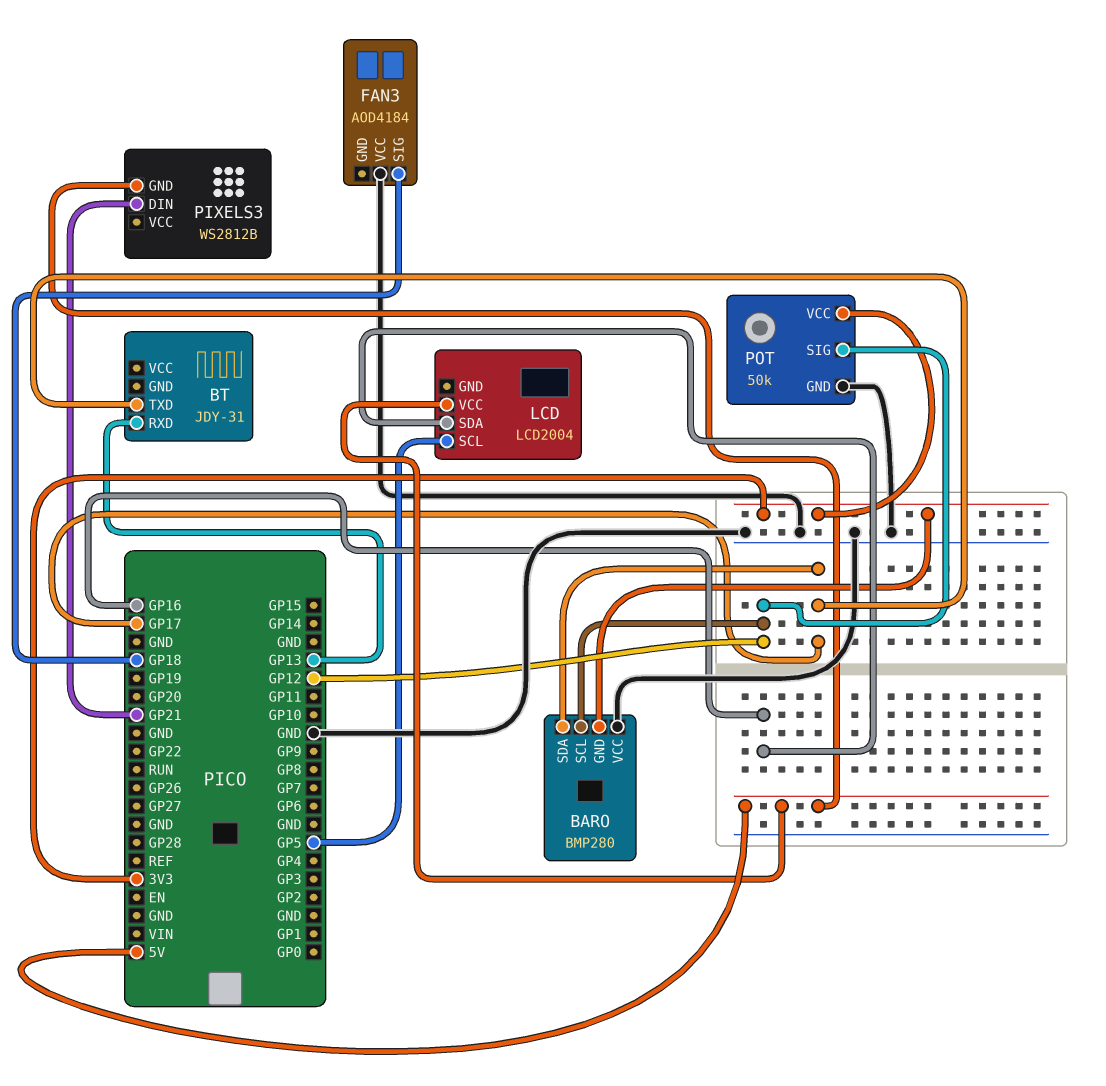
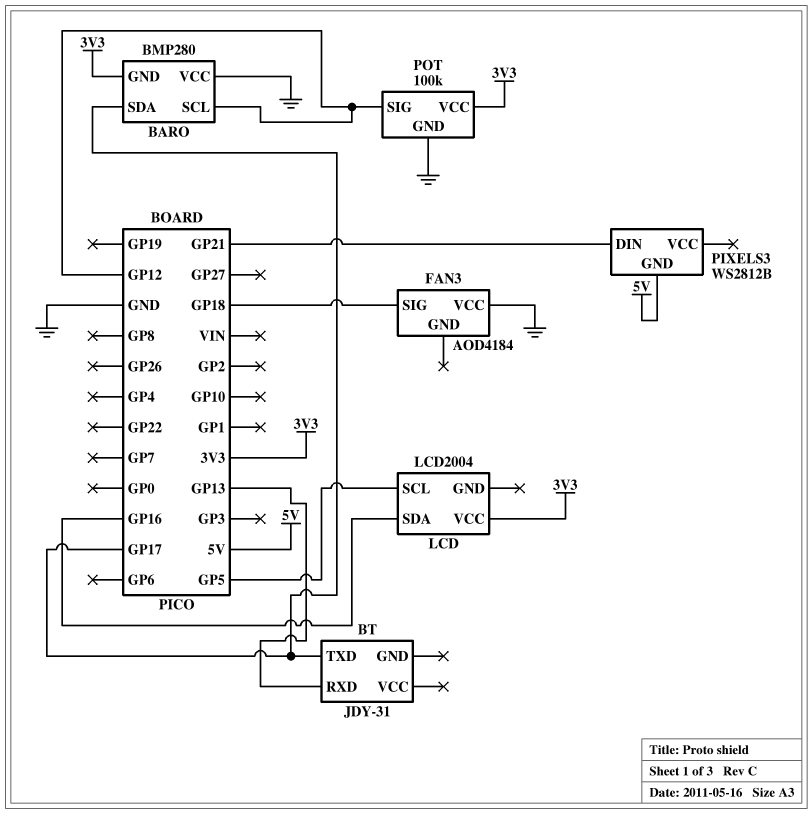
LCD pin VCC: 5V -> 3V3
POT: 50k -> 100k

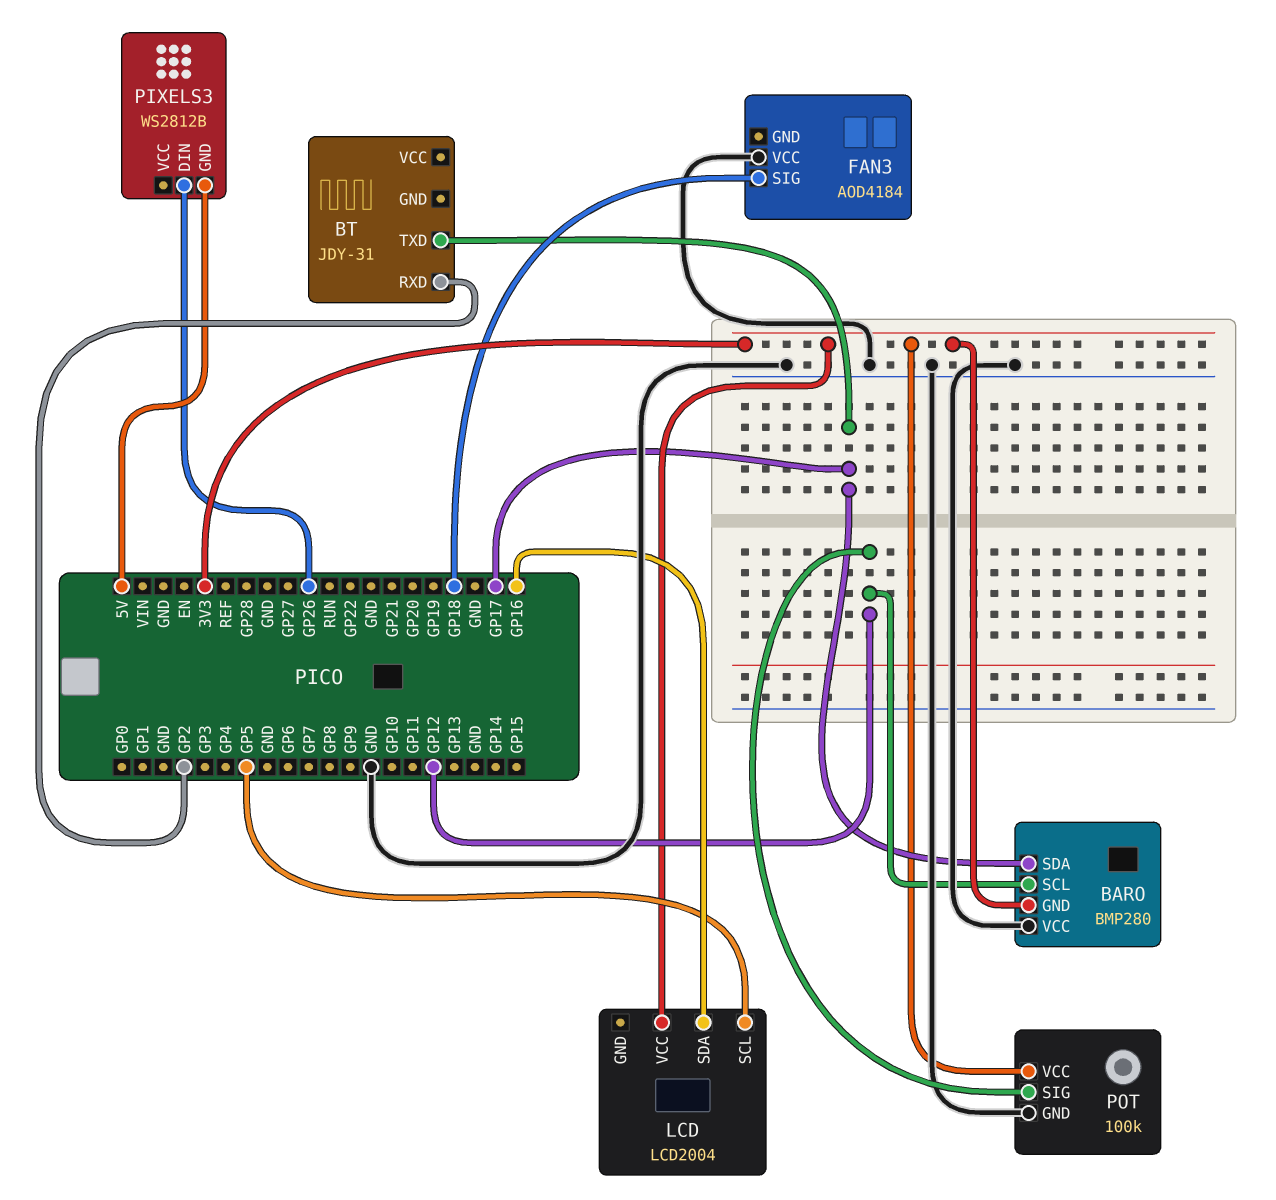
BT pin RXD: GP13 -> GP2
PIXELS3 pin DIN: GP21 -> GP26

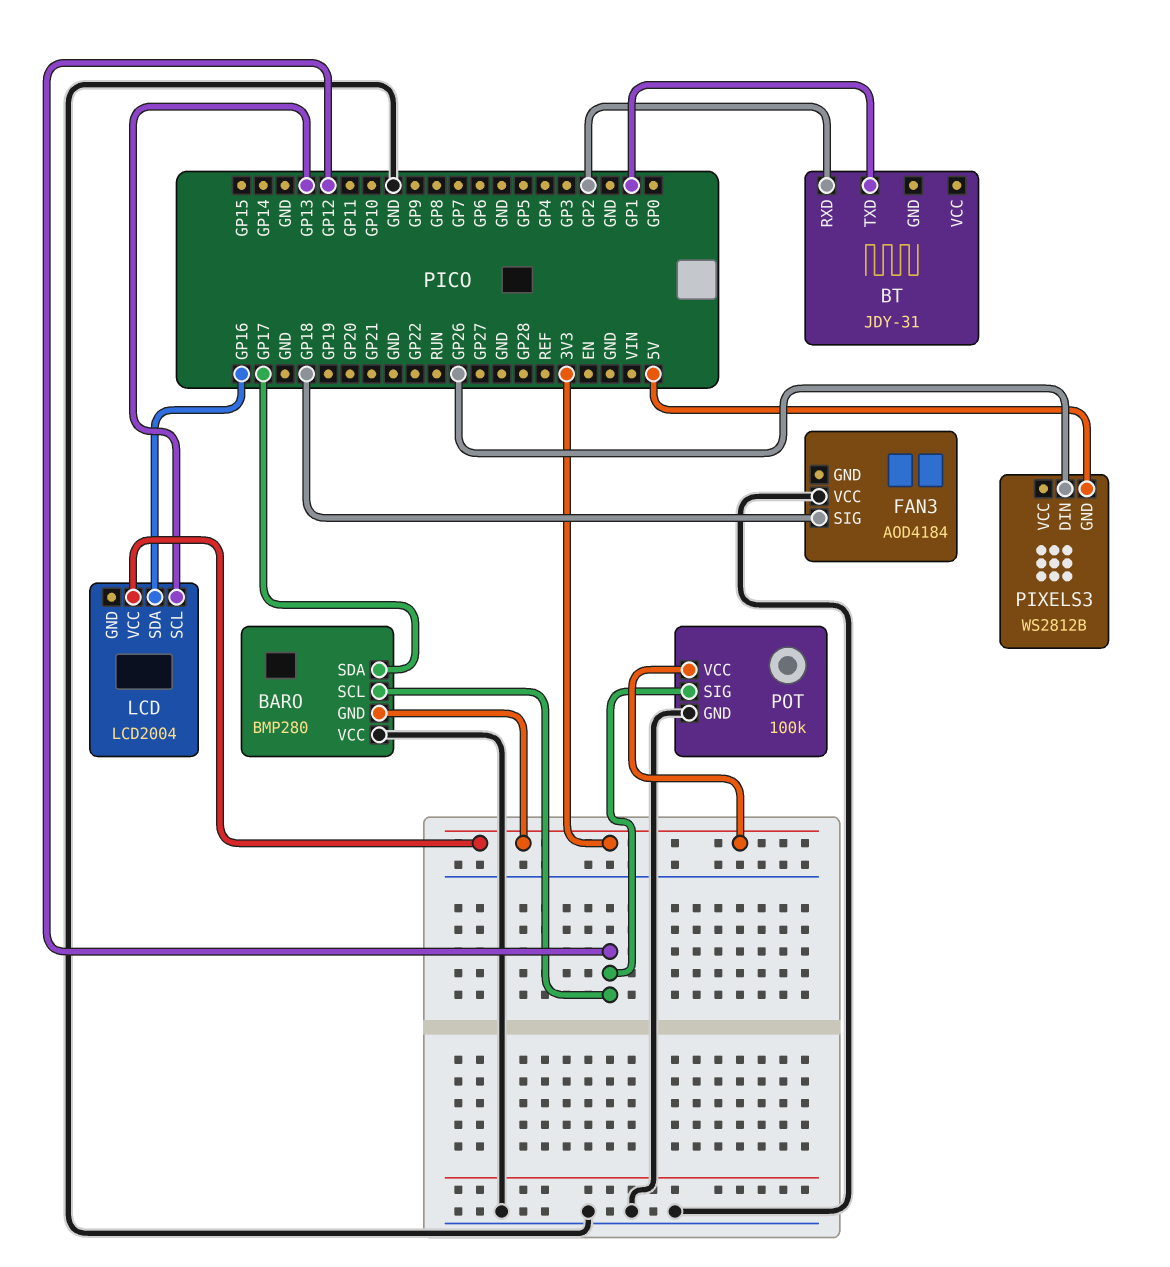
BT pin TXD: GP17 -> GP1
LCD pin SCL: GP5 -> GP13

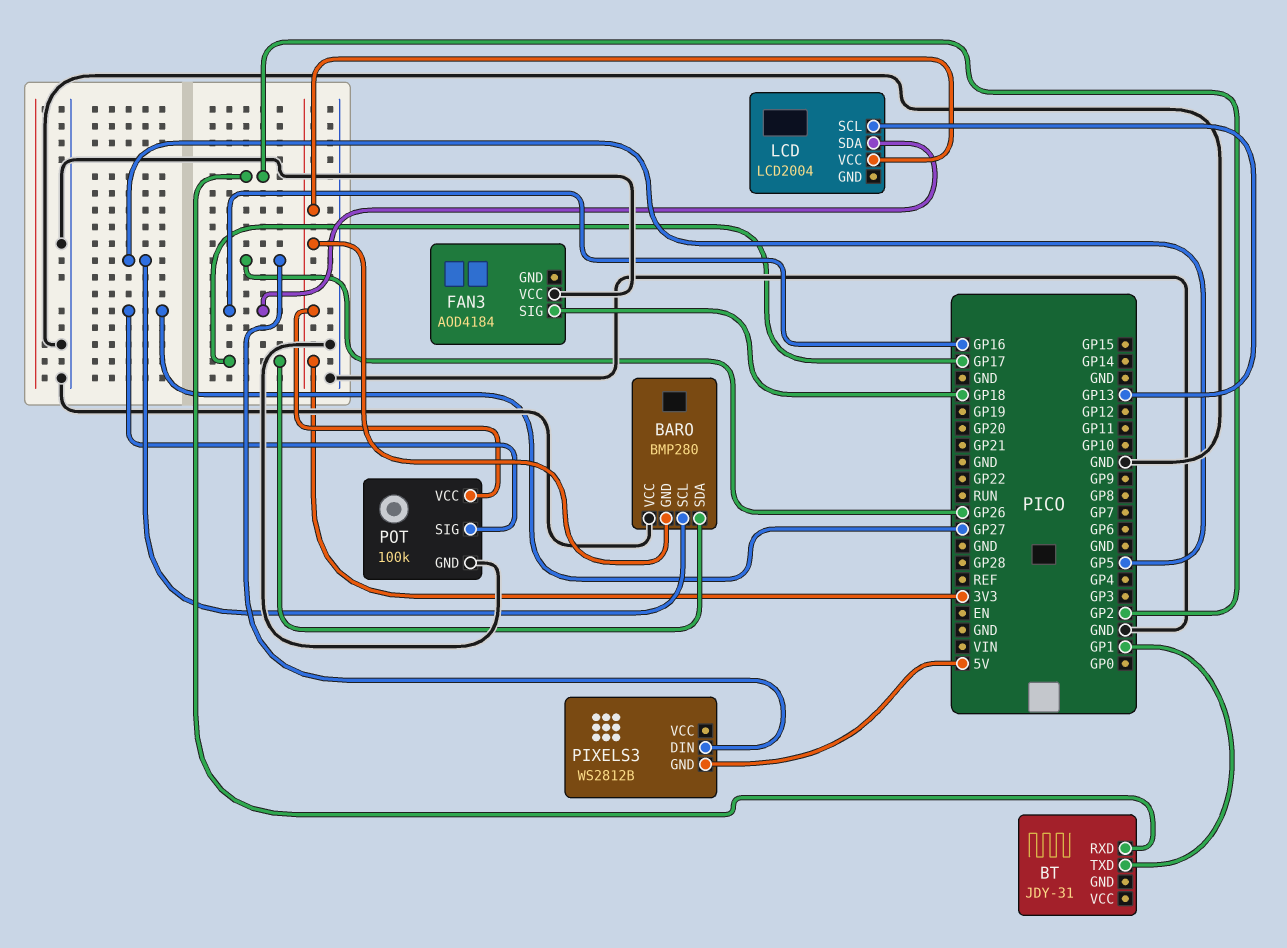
BARO pin SCL: GP12 -> GP5
POT pin SIG: GP12 -> GP27

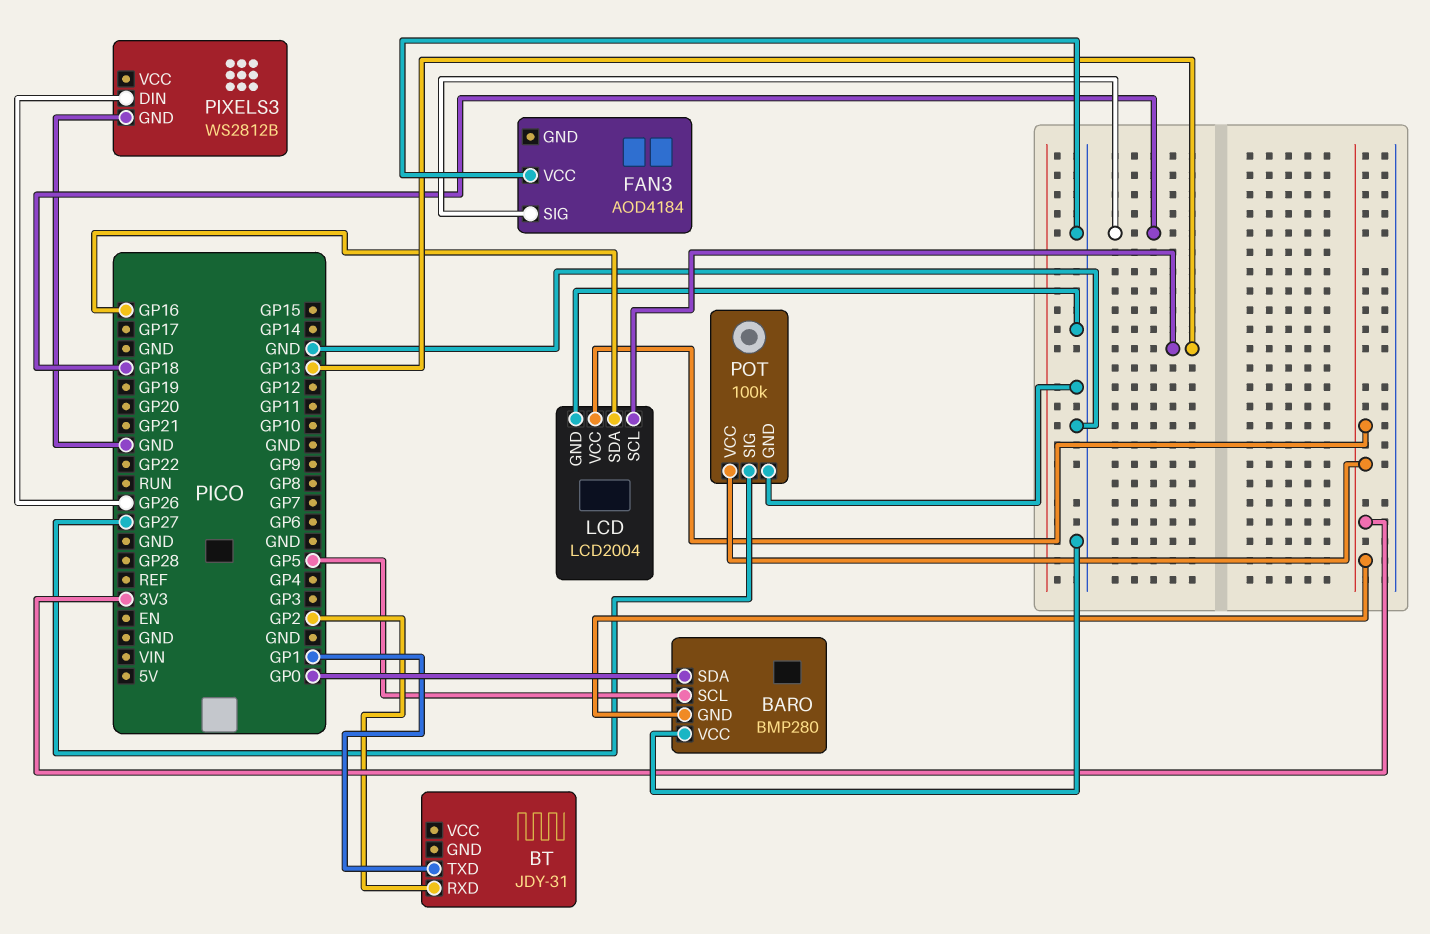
BARO pin SDA: GP17 -> GP0
LCD pin GND: none -> GND
PIXELS3 pin GND: 5V -> GND

